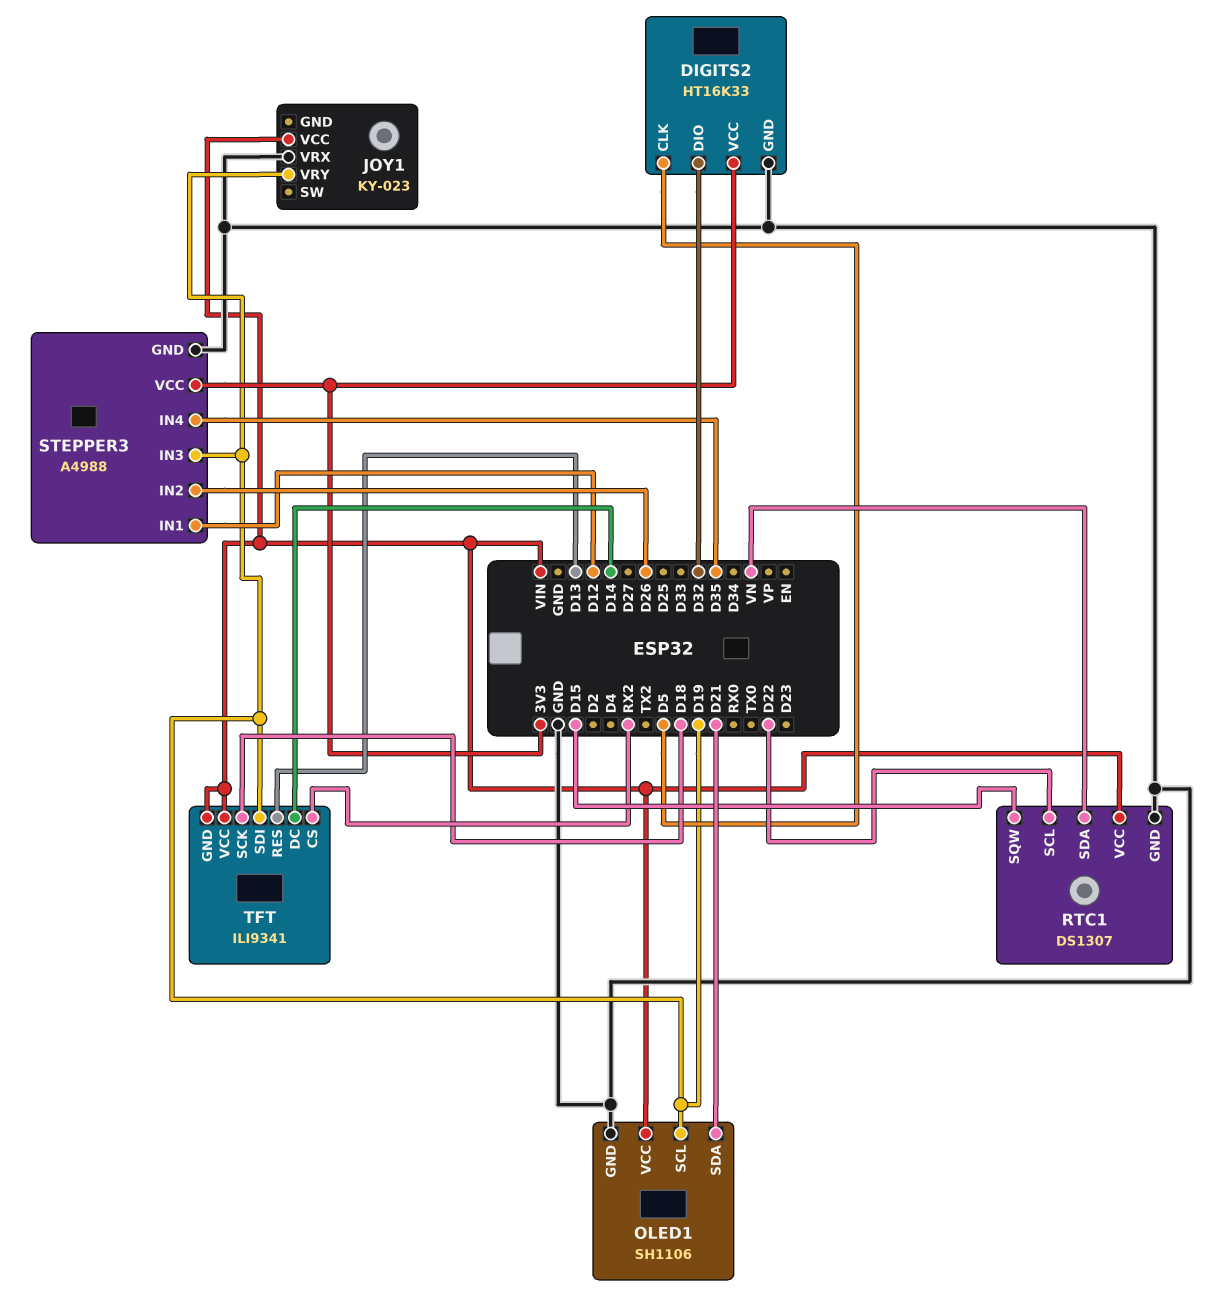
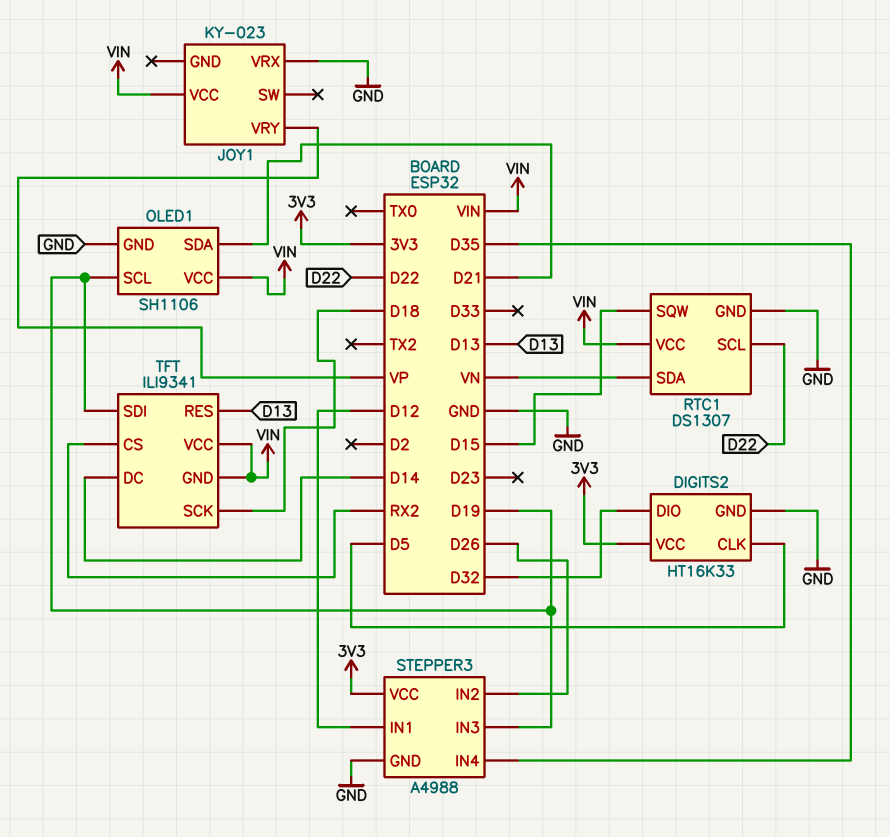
JOY1 pin VRY: D19 -> VP

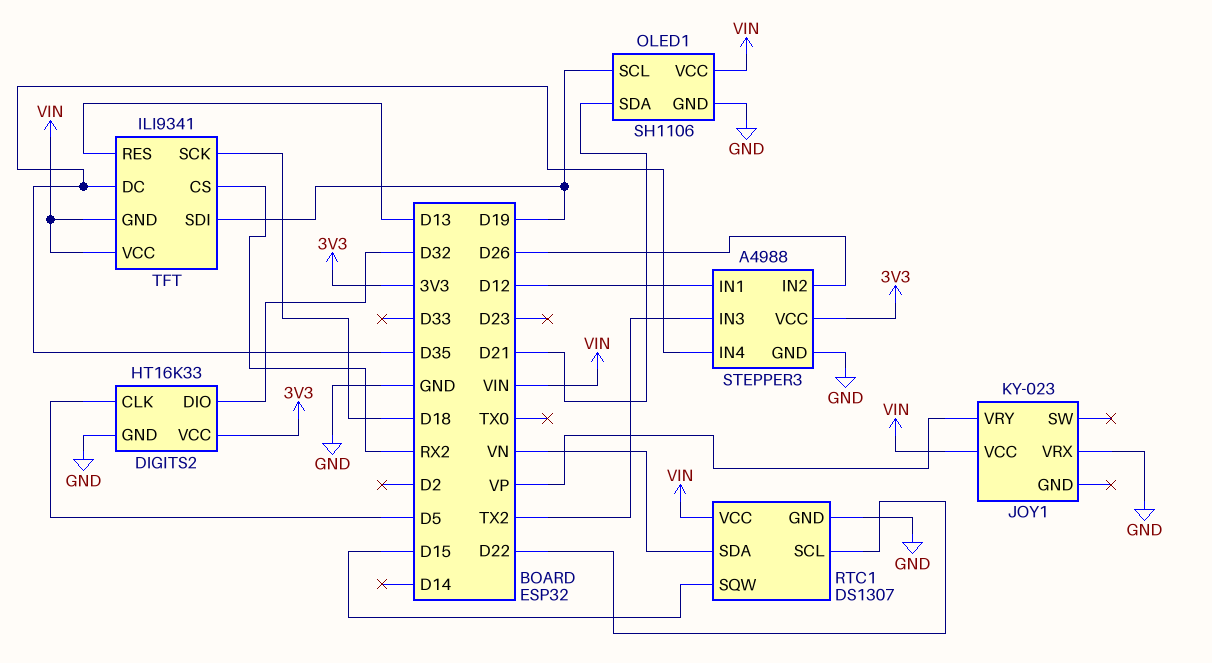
STEPPER3 pin IN3: D19 -> TX2
TFT pin DC: D14 -> D35

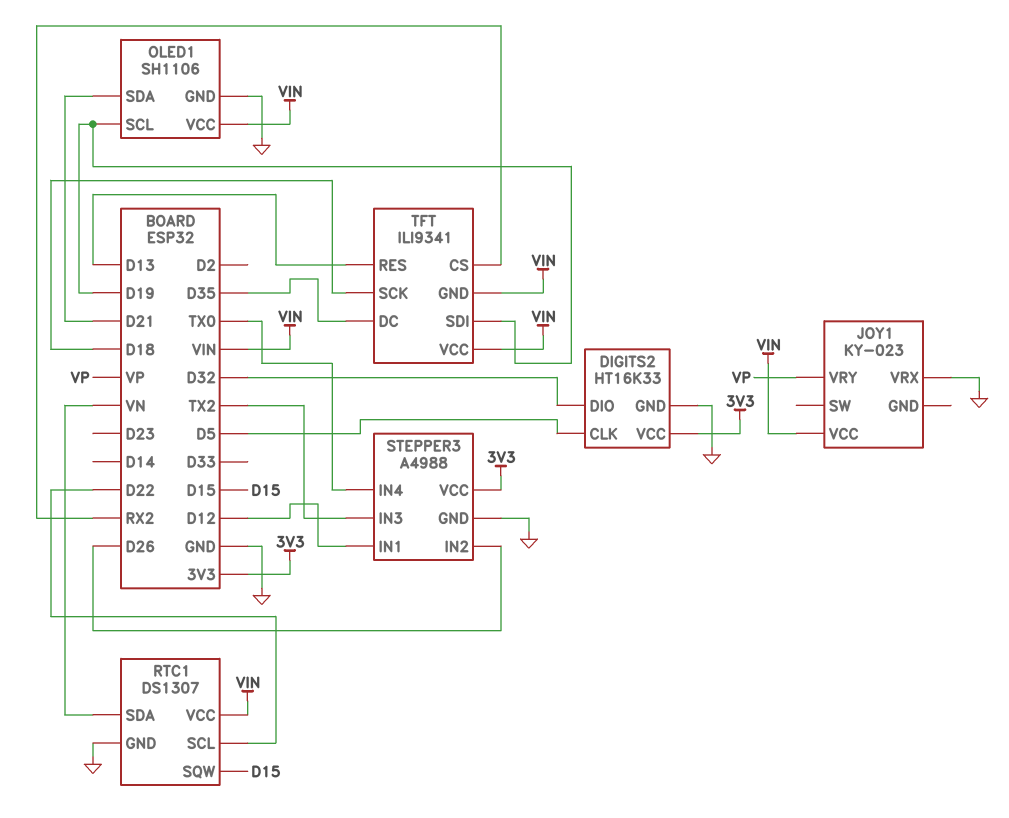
STEPPER3 pin IN4: D35 -> TX0

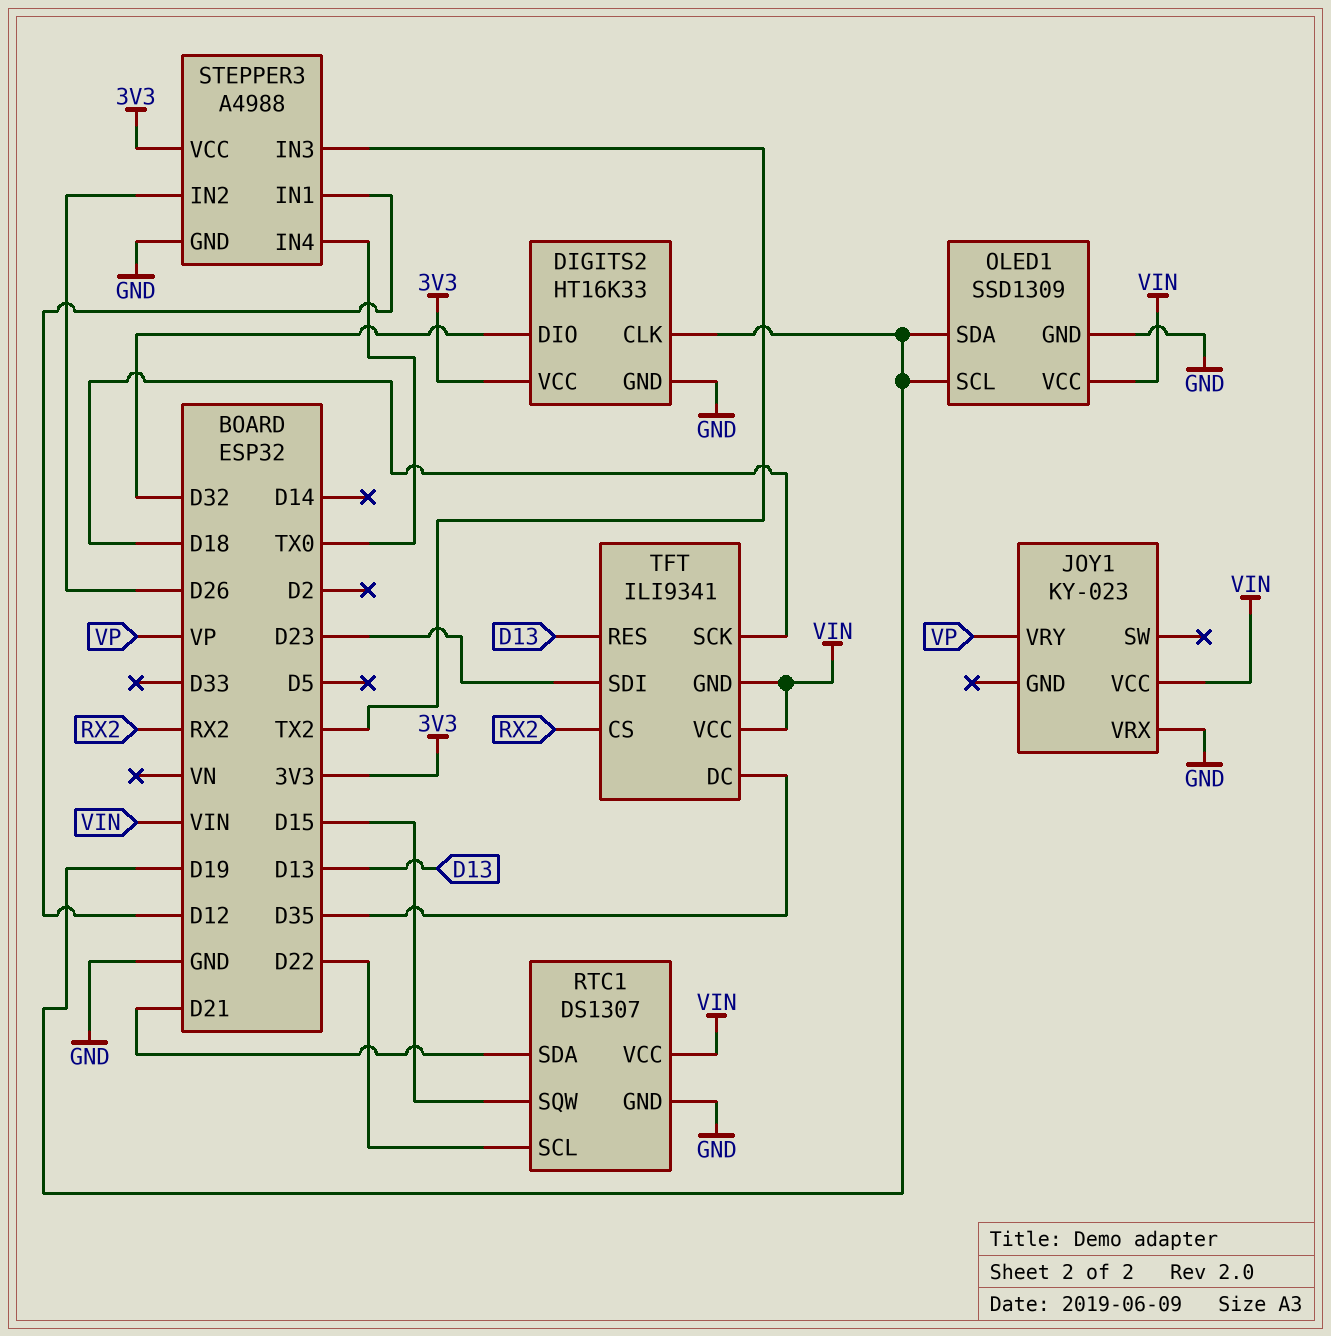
DIGITS2 pin CLK: D5 -> D19
OLED1: SH1106 -> SSD1309
OLED1 pin SDA: D21 -> D19
RTC1 pin SDA: VN -> D21
TFT pin SDI: D19 -> D23

